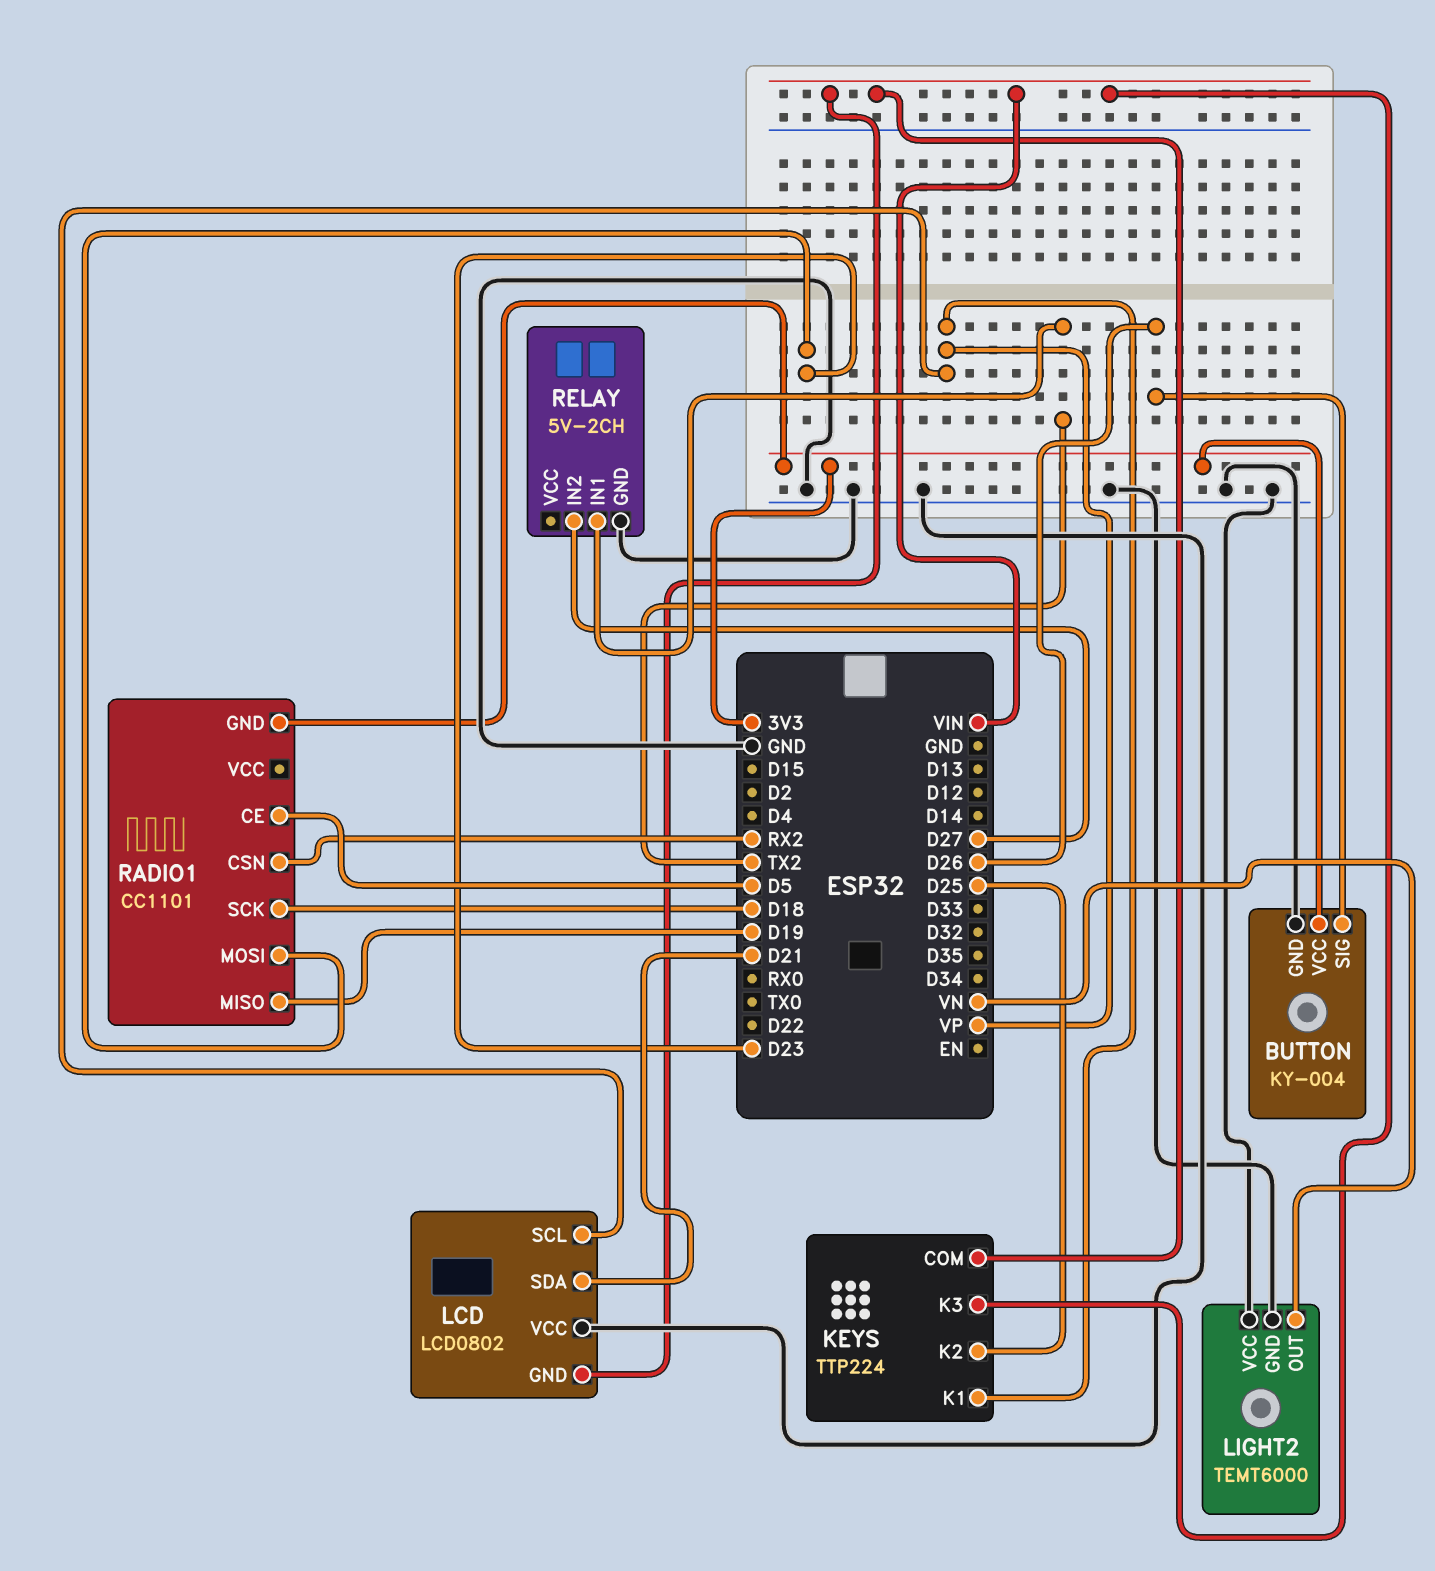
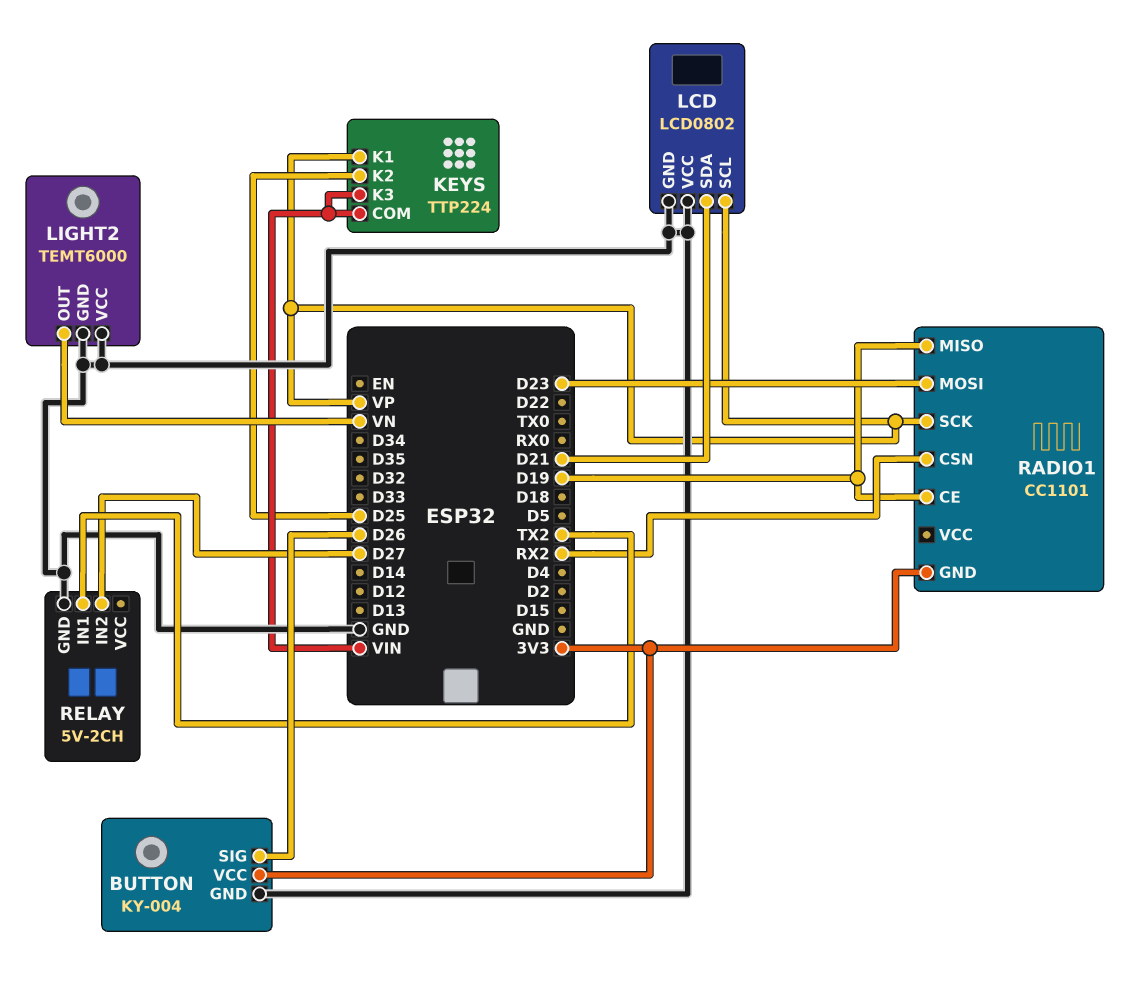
LCD pin GND: VIN -> GND
RADIO1 pin CE: D5 -> D19
RADIO1 pin SCK: D18 -> VP

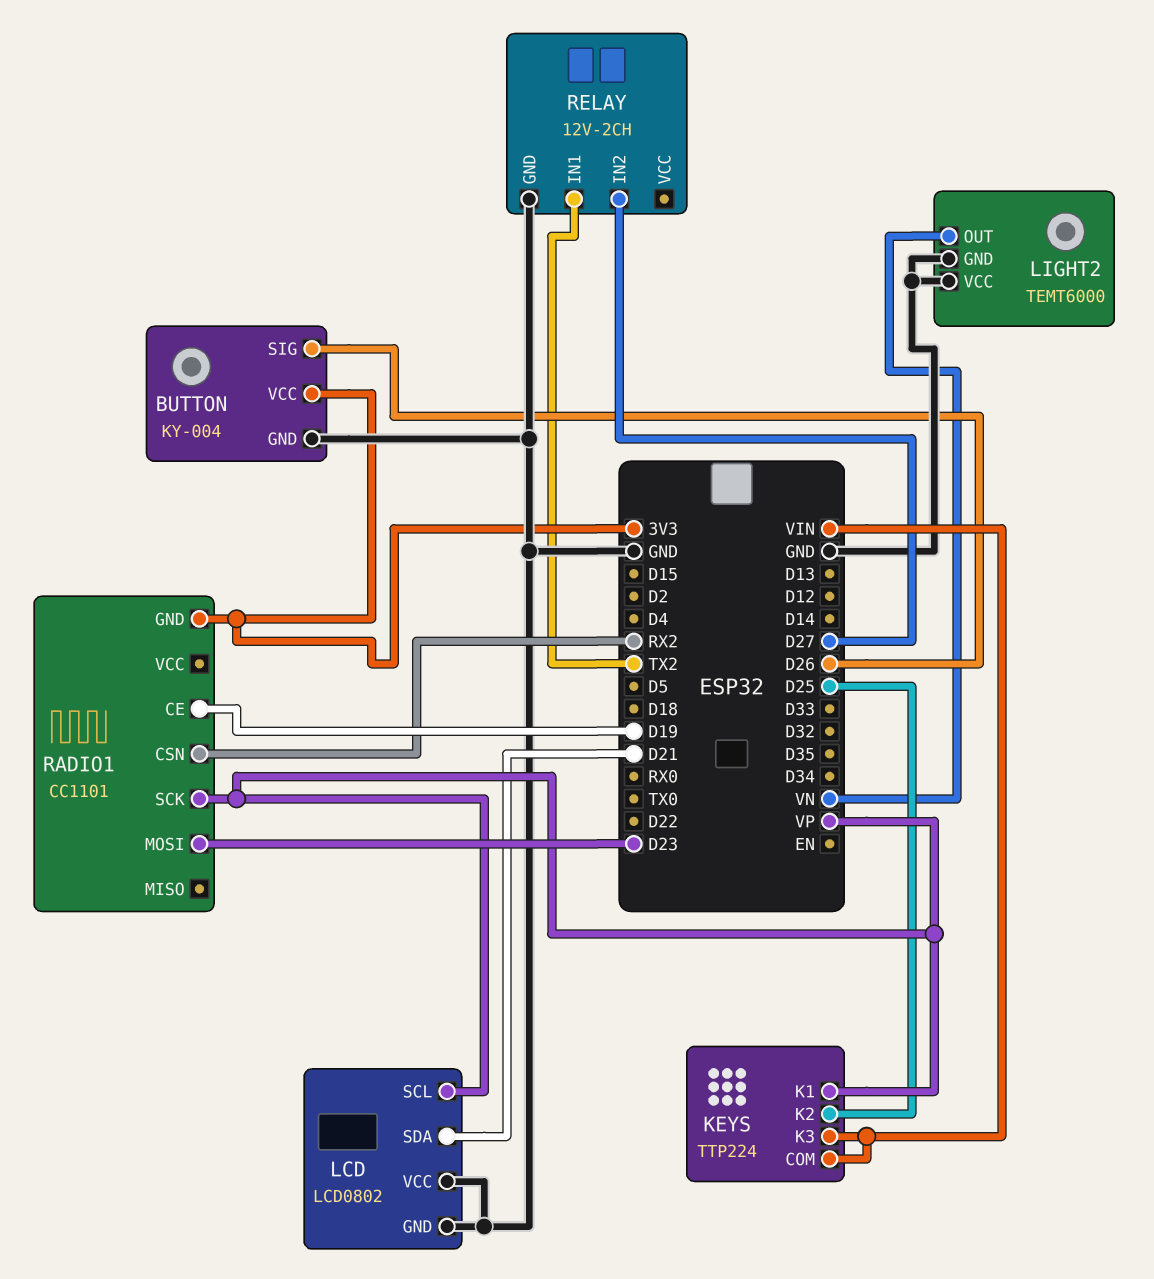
RADIO1 pin MISO: D19 -> none
RELAY: 5V-2CH -> 12V-2CH

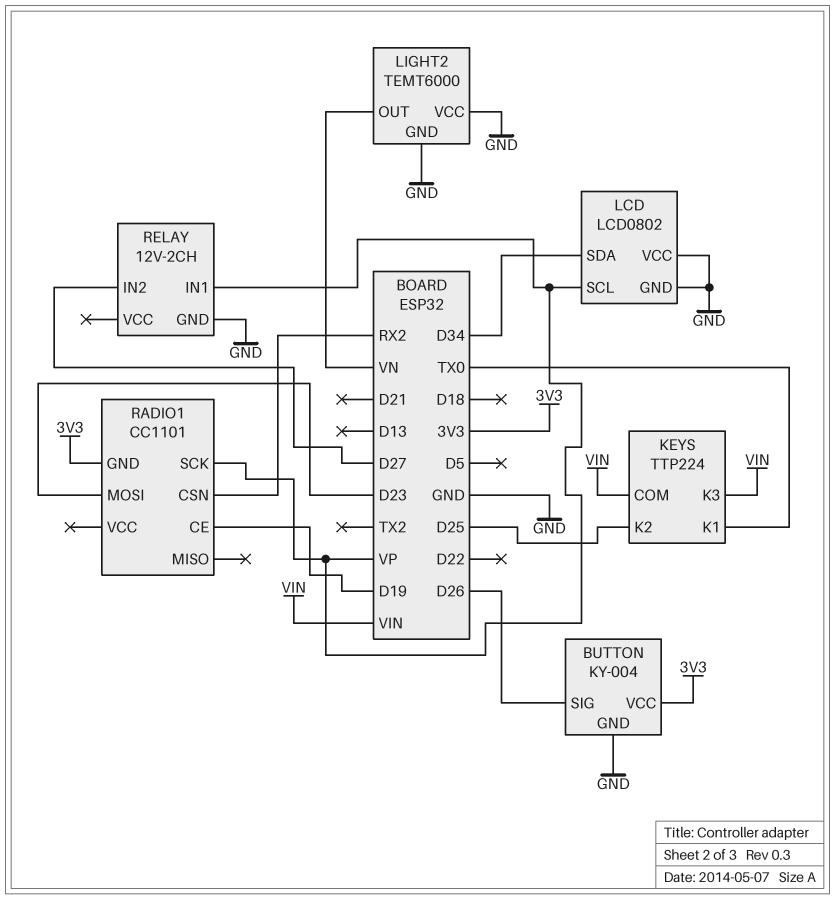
KEYS pin K1: VP -> TX0
LCD pin SDA: D21 -> D34
RELAY pin IN1: TX2 -> VP

